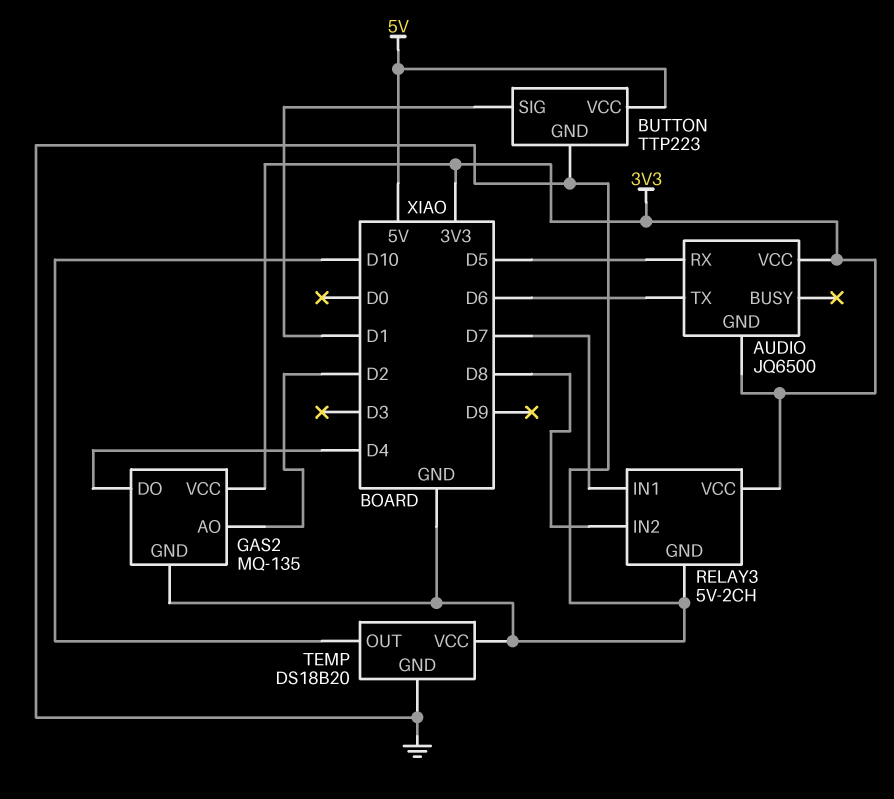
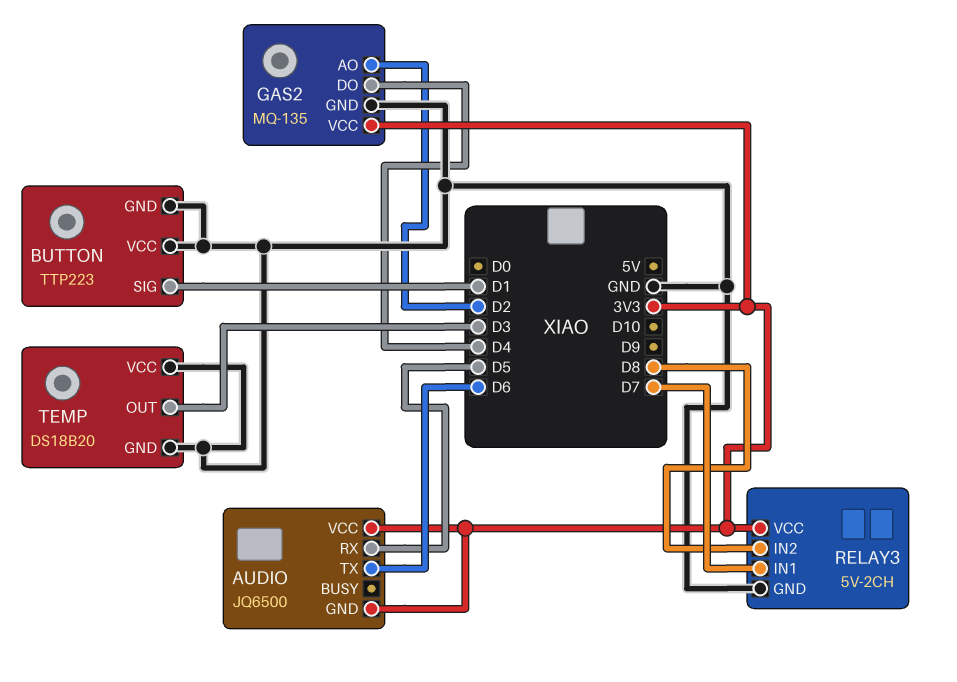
BUTTON pin VCC: 5V -> GND
TEMP pin OUT: D10 -> D3

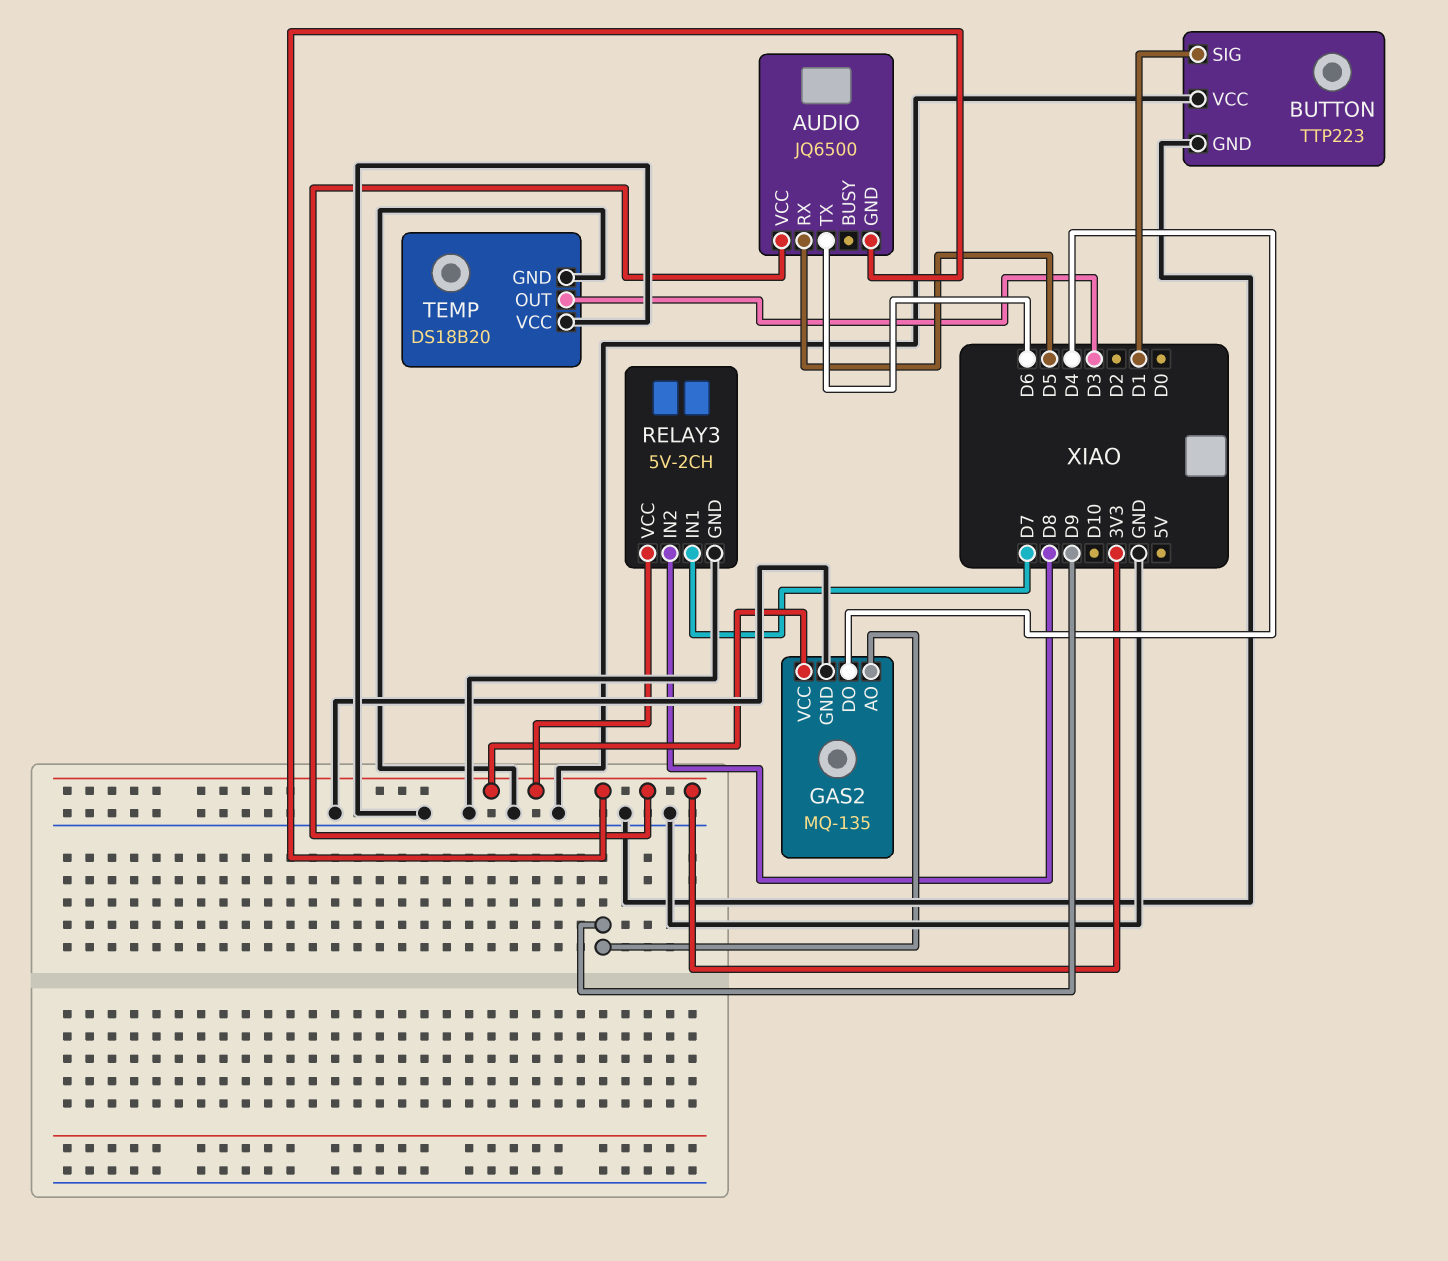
GAS2 pin AO: D2 -> D9

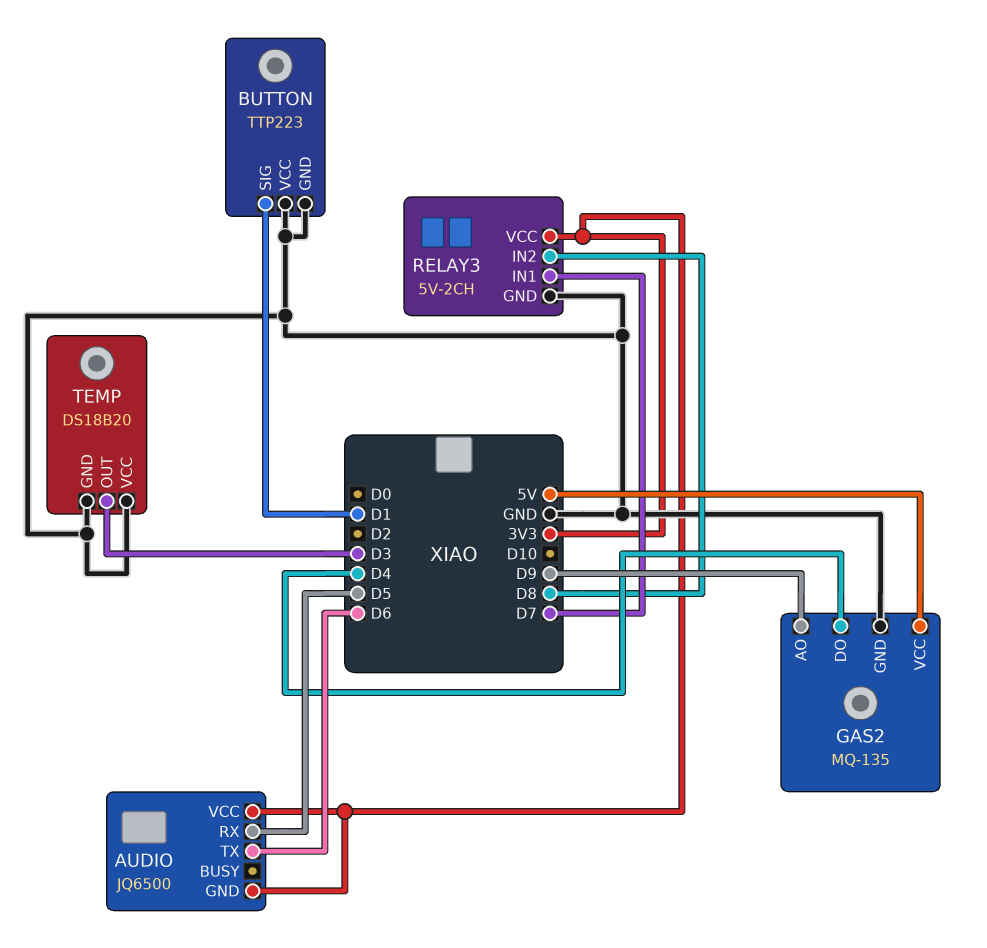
GAS2 pin VCC: 3V3 -> 5V

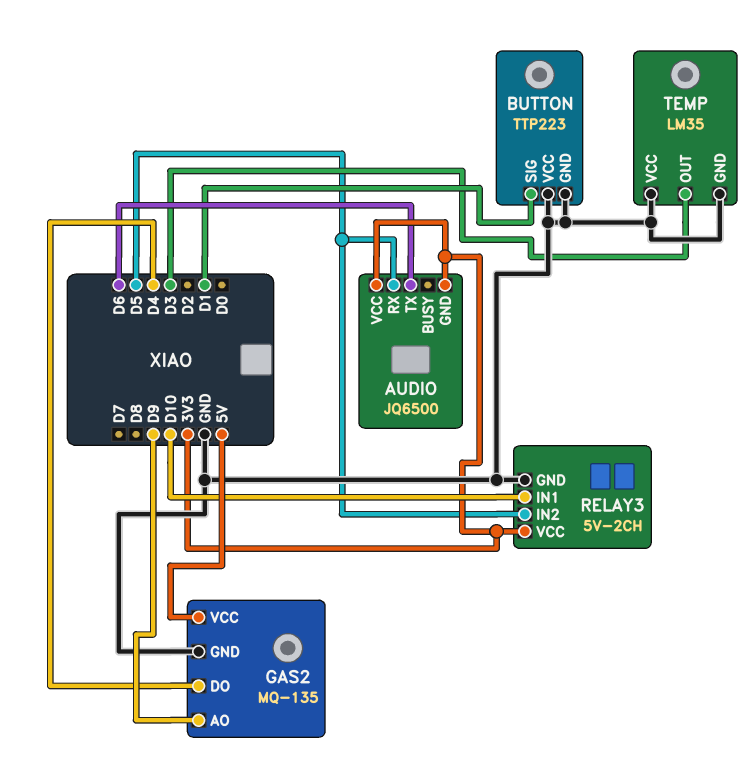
RELAY3 pin IN1: D7 -> D10
RELAY3 pin IN2: D8 -> D5
TEMP: DS18B20 -> LM35

